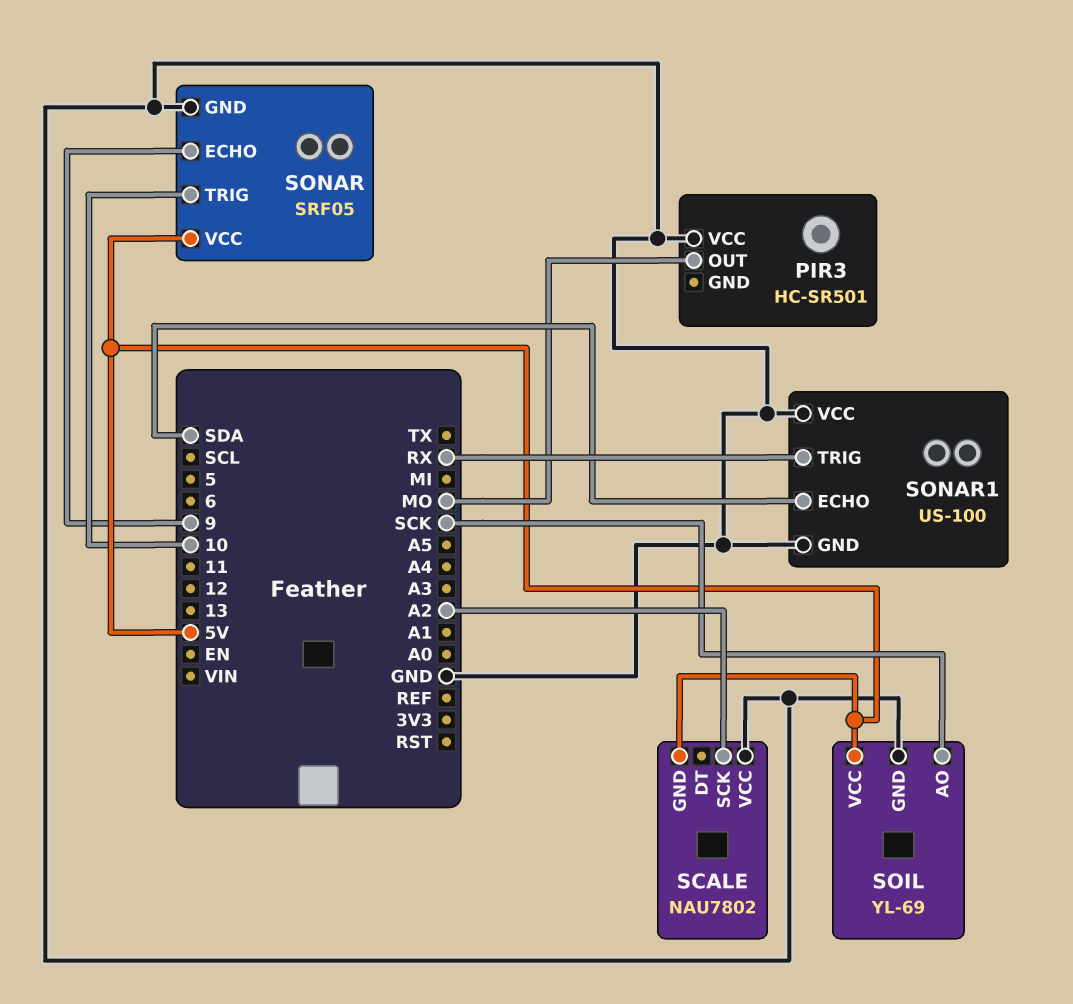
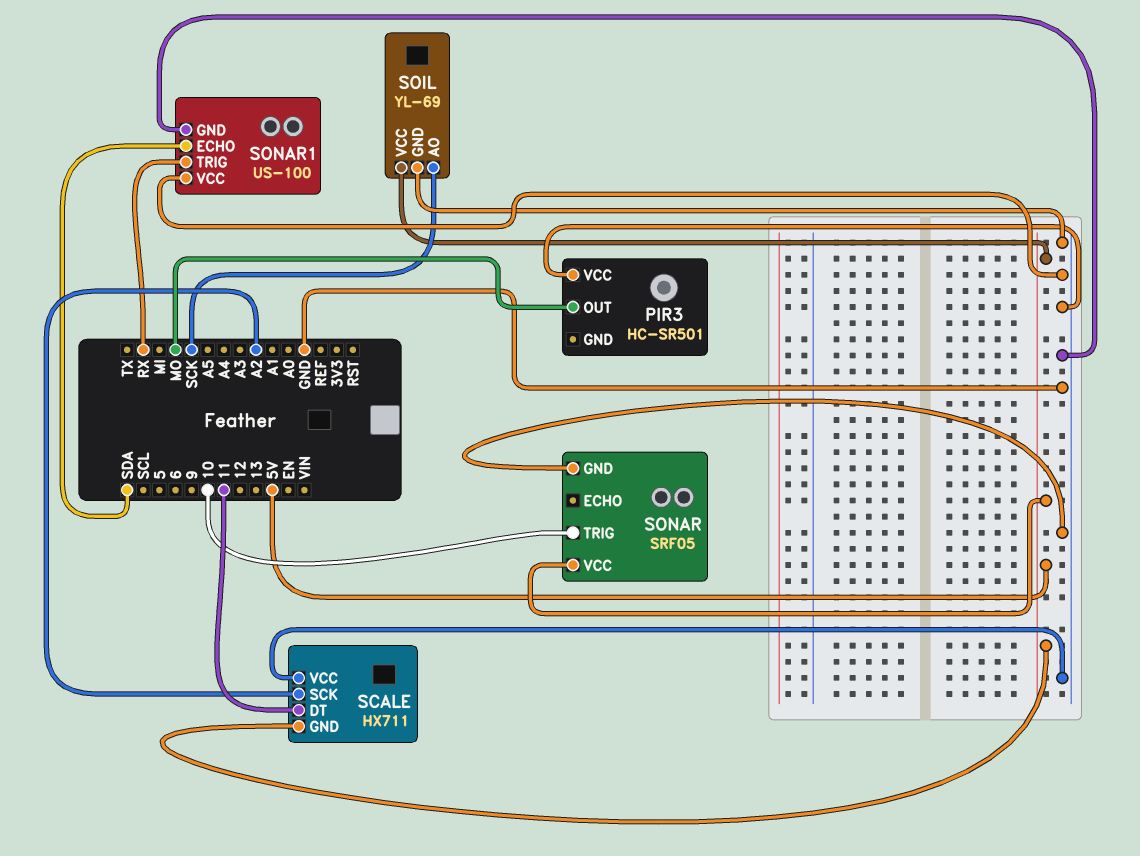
SCALE: NAU7802 -> HX711
SCALE pin DT: none -> 11
SONAR pin ECHO: 9 -> none

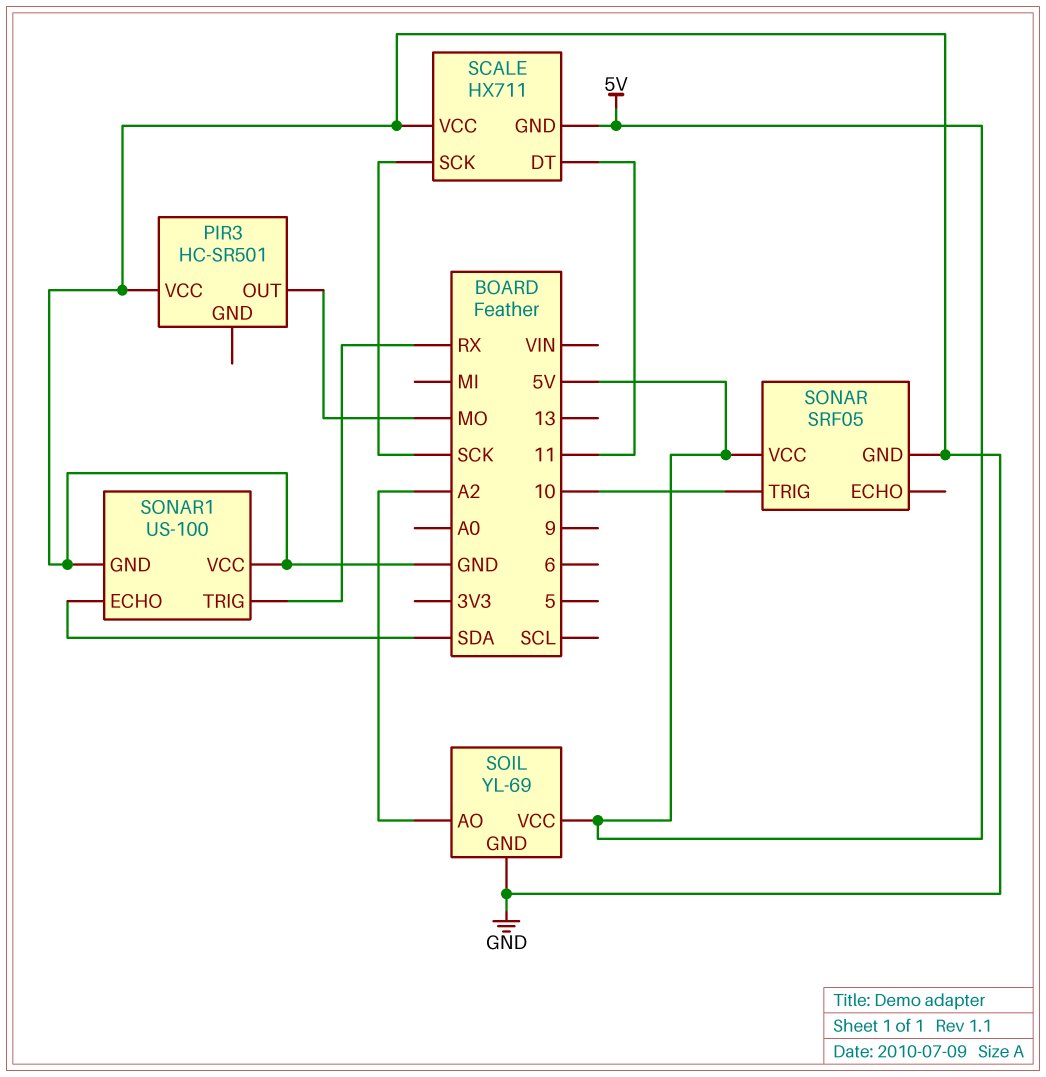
SCALE pin SCK: A2 -> SCK
SOIL pin AO: SCK -> A2

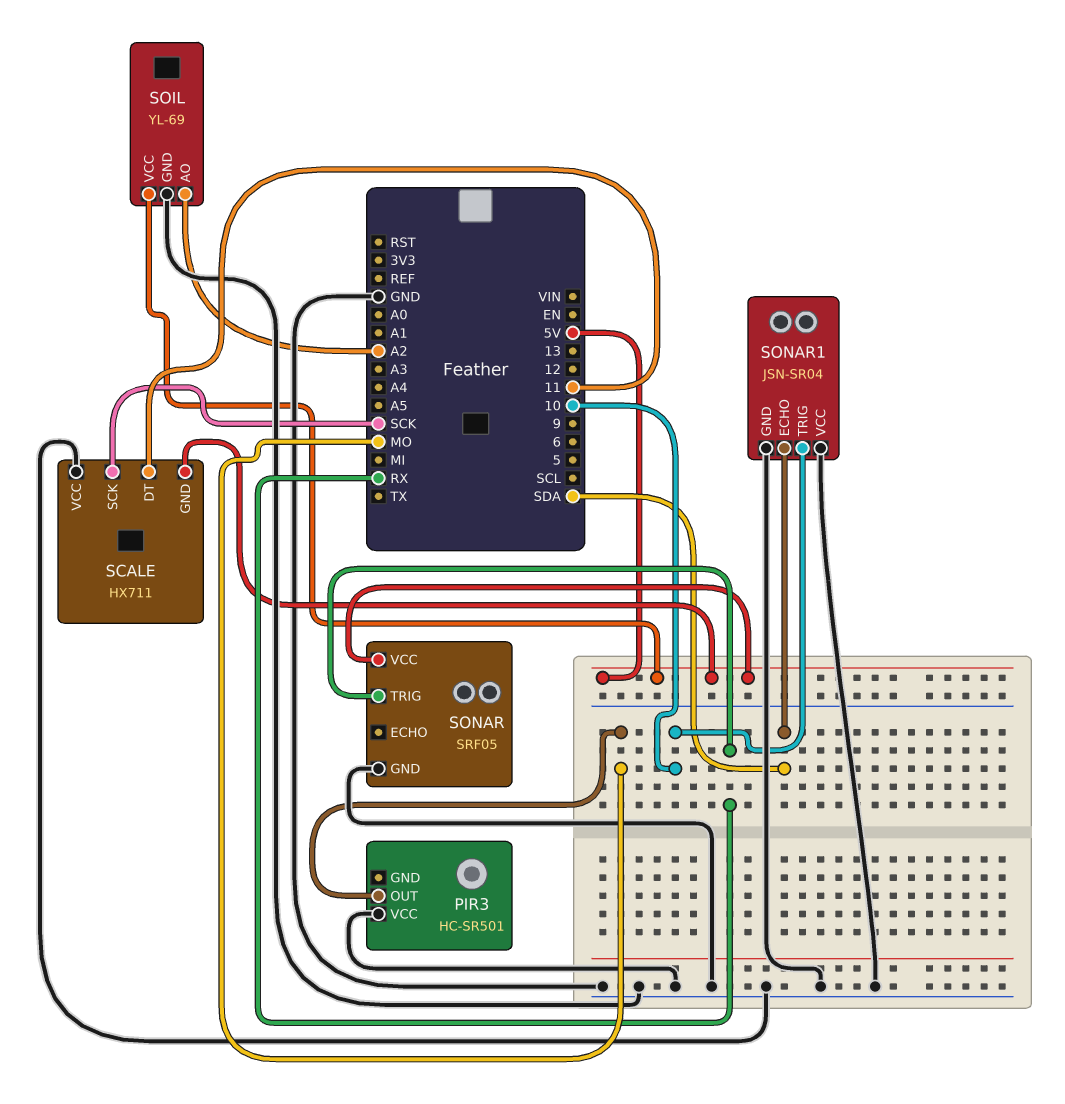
SONAR pin TRIG: 10 -> RX
SONAR1: US-100 -> JSN-SR04
SONAR1 pin TRIG: RX -> 10

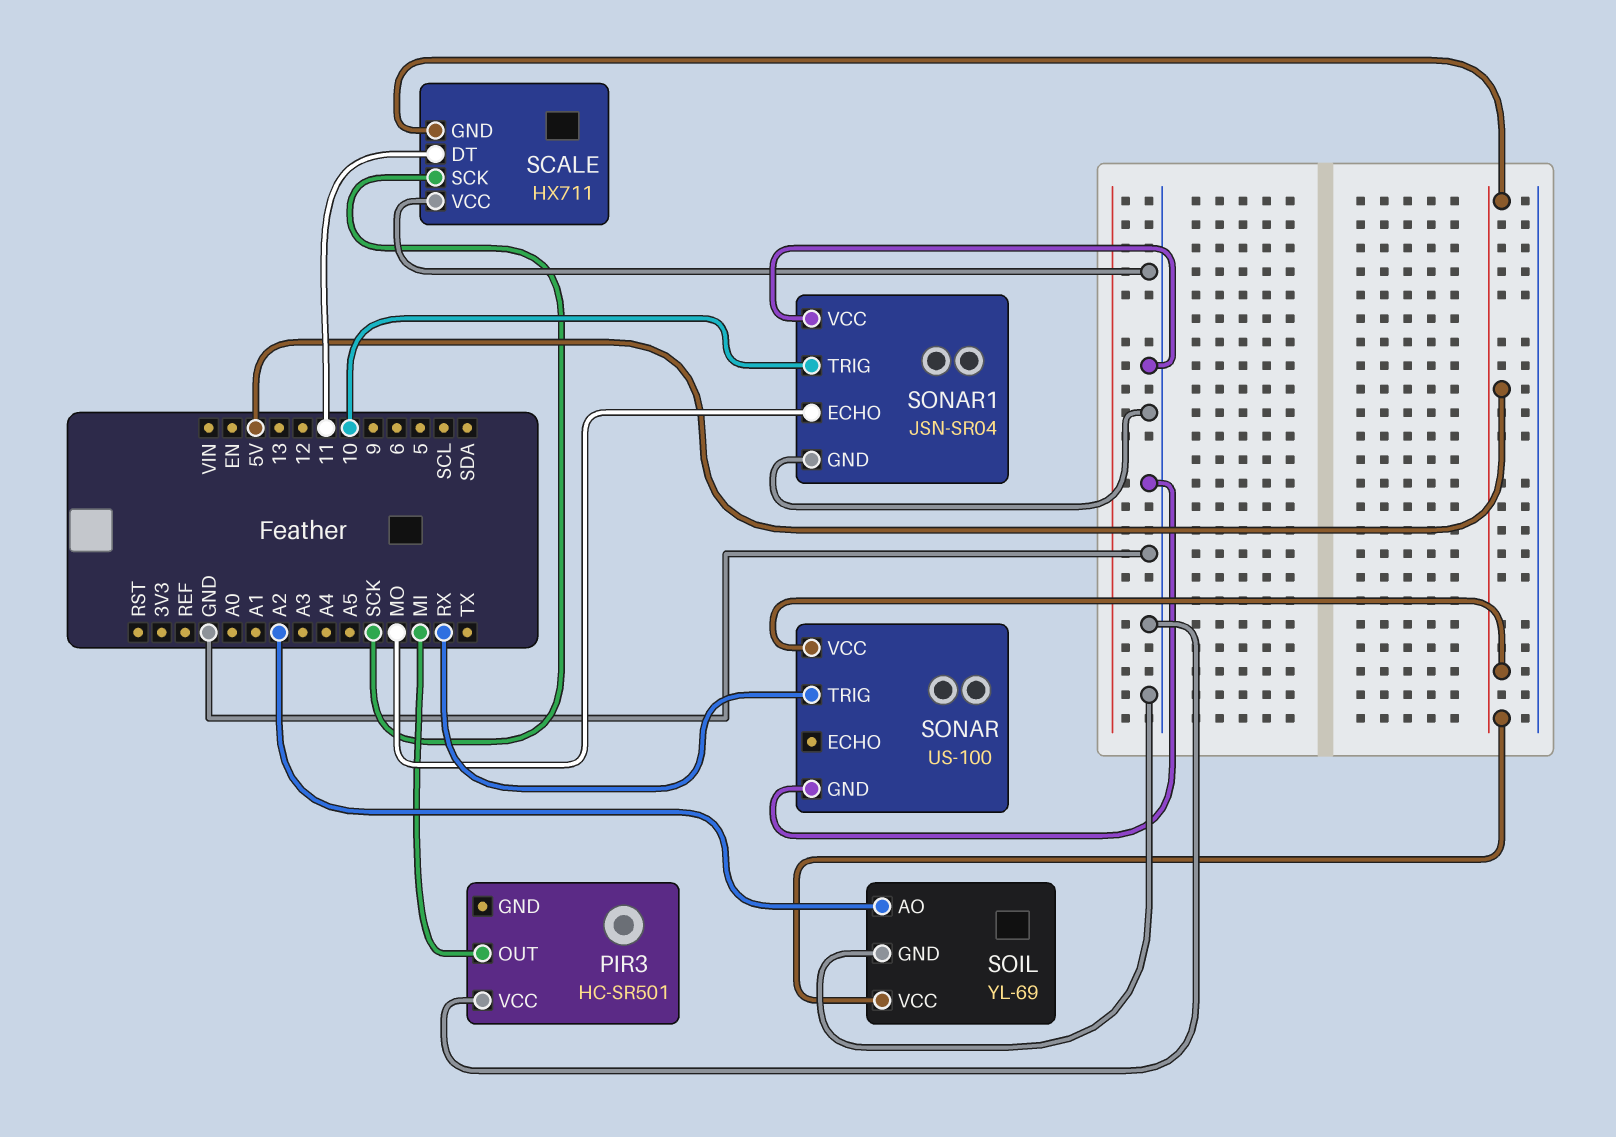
PIR3 pin OUT: MO -> MI
SONAR: SRF05 -> US-100
SONAR1 pin ECHO: SDA -> MO

